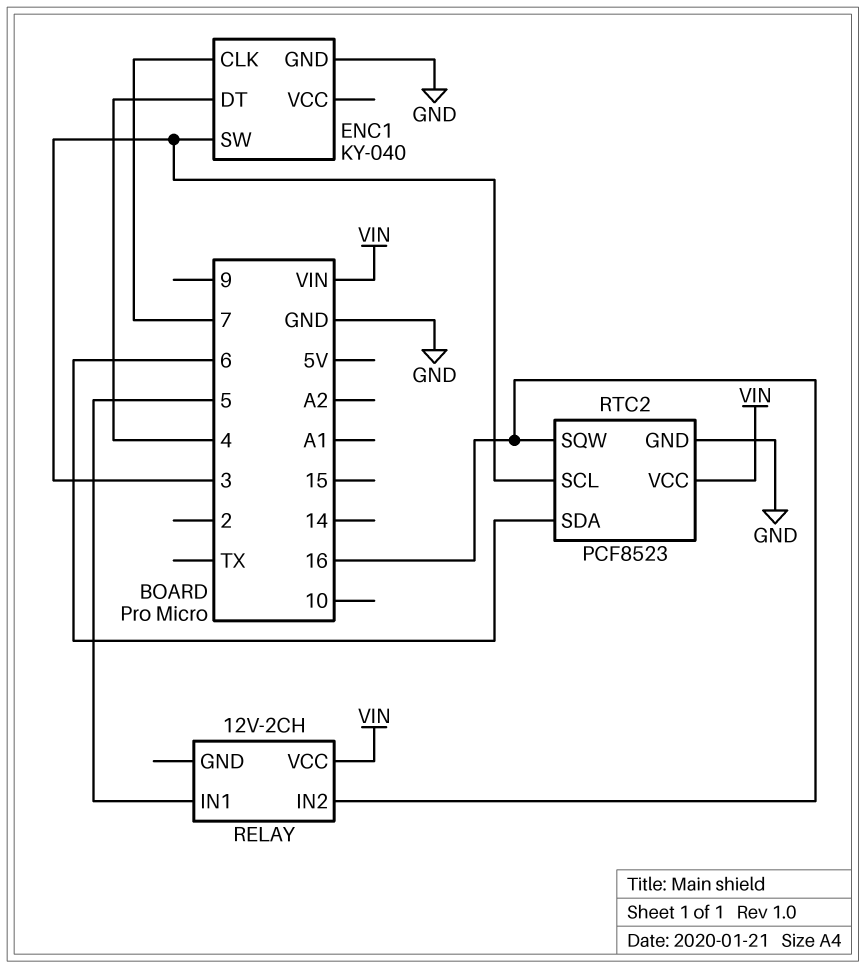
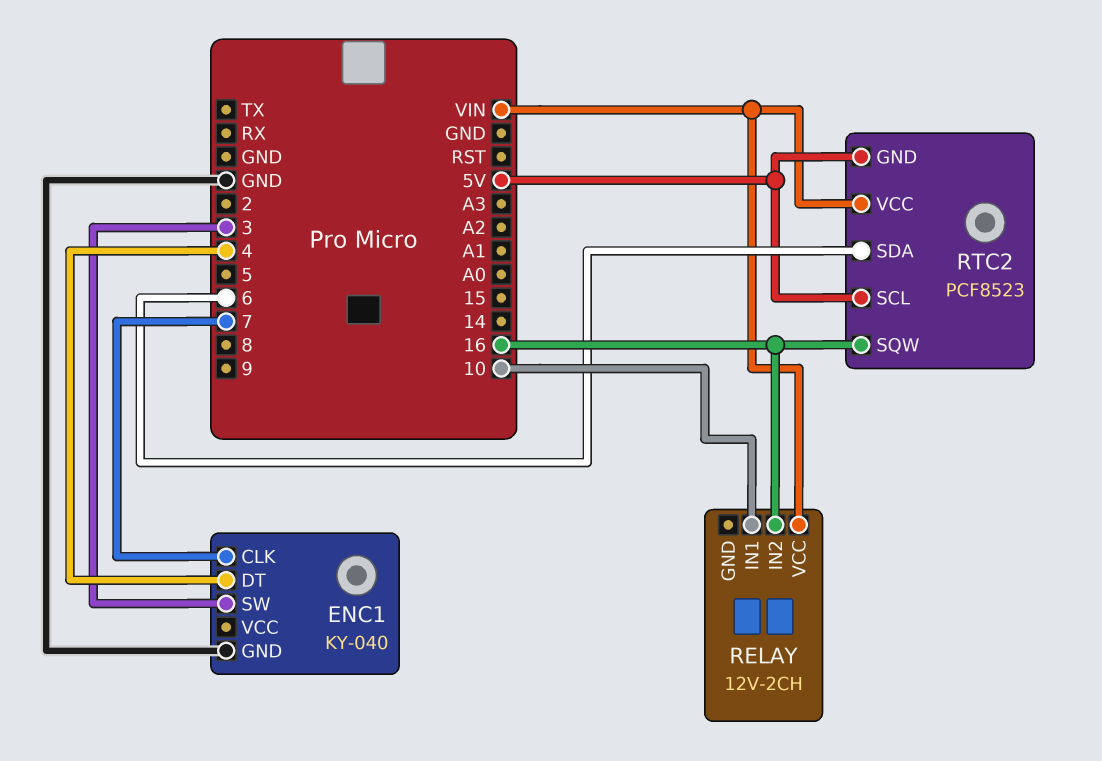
RELAY pin IN1: 5 -> 10
RTC2 pin GND: GND -> 5V
RTC2 pin SCL: 3 -> 5V

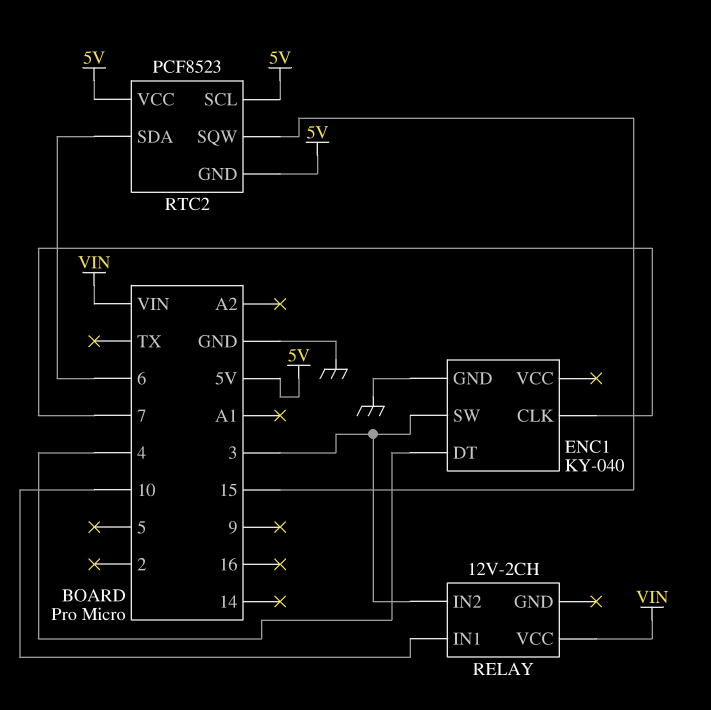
RELAY pin IN2: 16 -> 3
RTC2 pin SQW: 16 -> 15
RTC2 pin VCC: VIN -> 5V

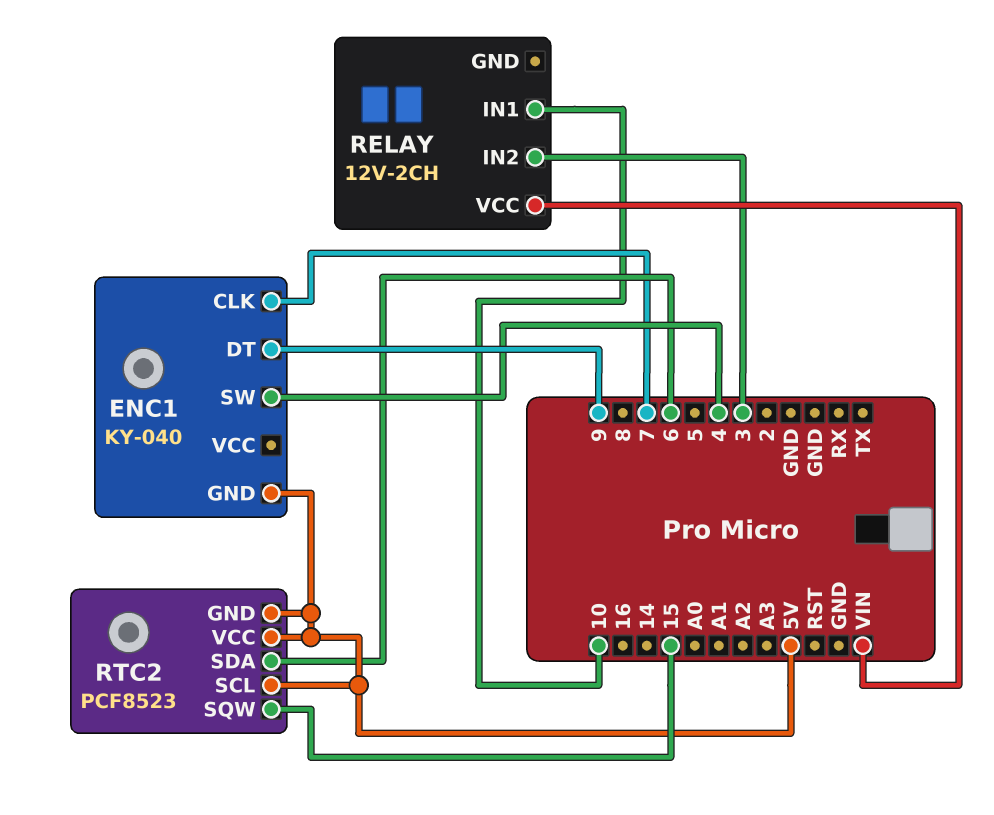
ENC1 pin DT: 4 -> 9
ENC1 pin GND: GND -> 5V
ENC1 pin SW: 3 -> 4

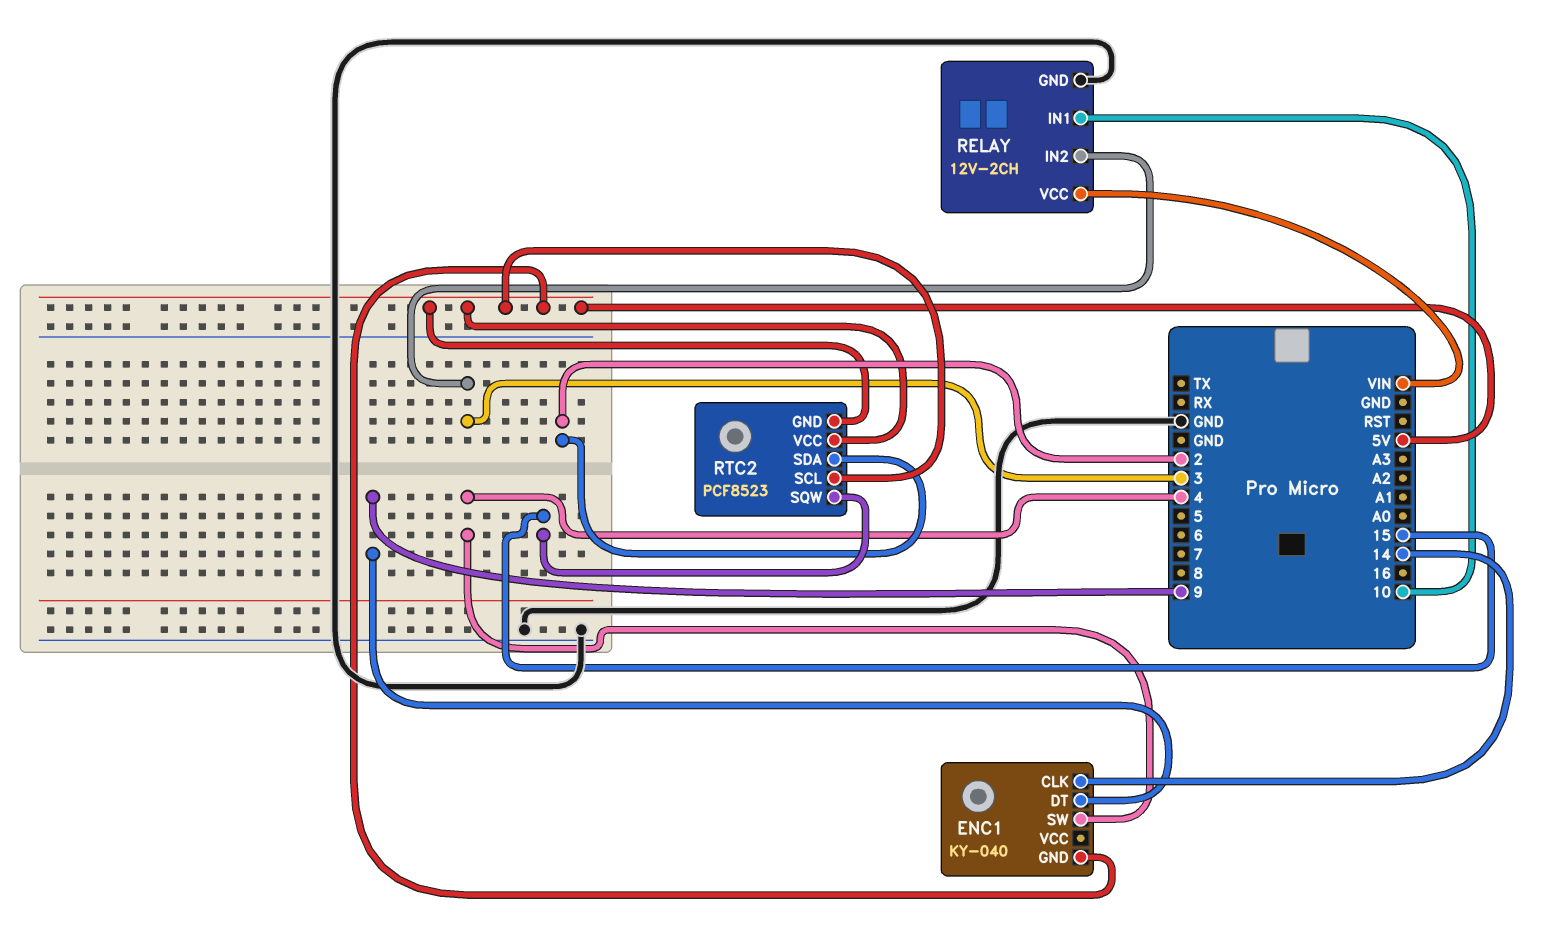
ENC1 pin CLK: 7 -> 14
RELAY pin GND: none -> GND
RTC2 pin SDA: 6 -> 2

